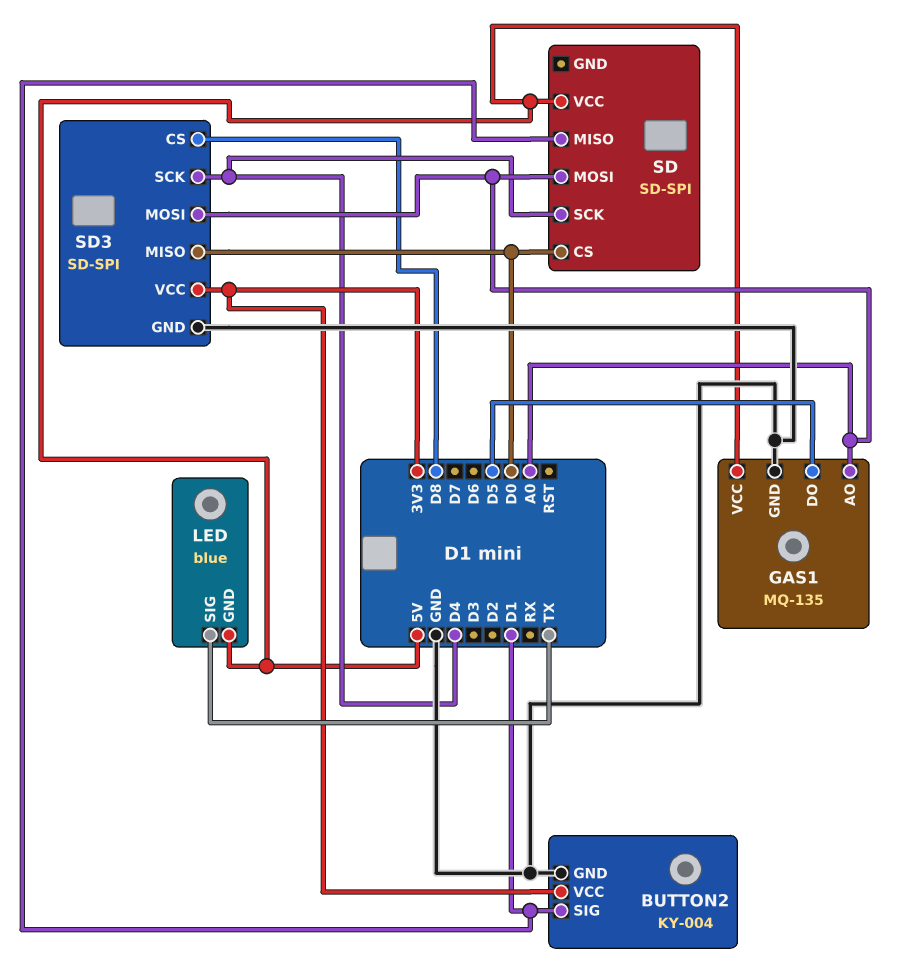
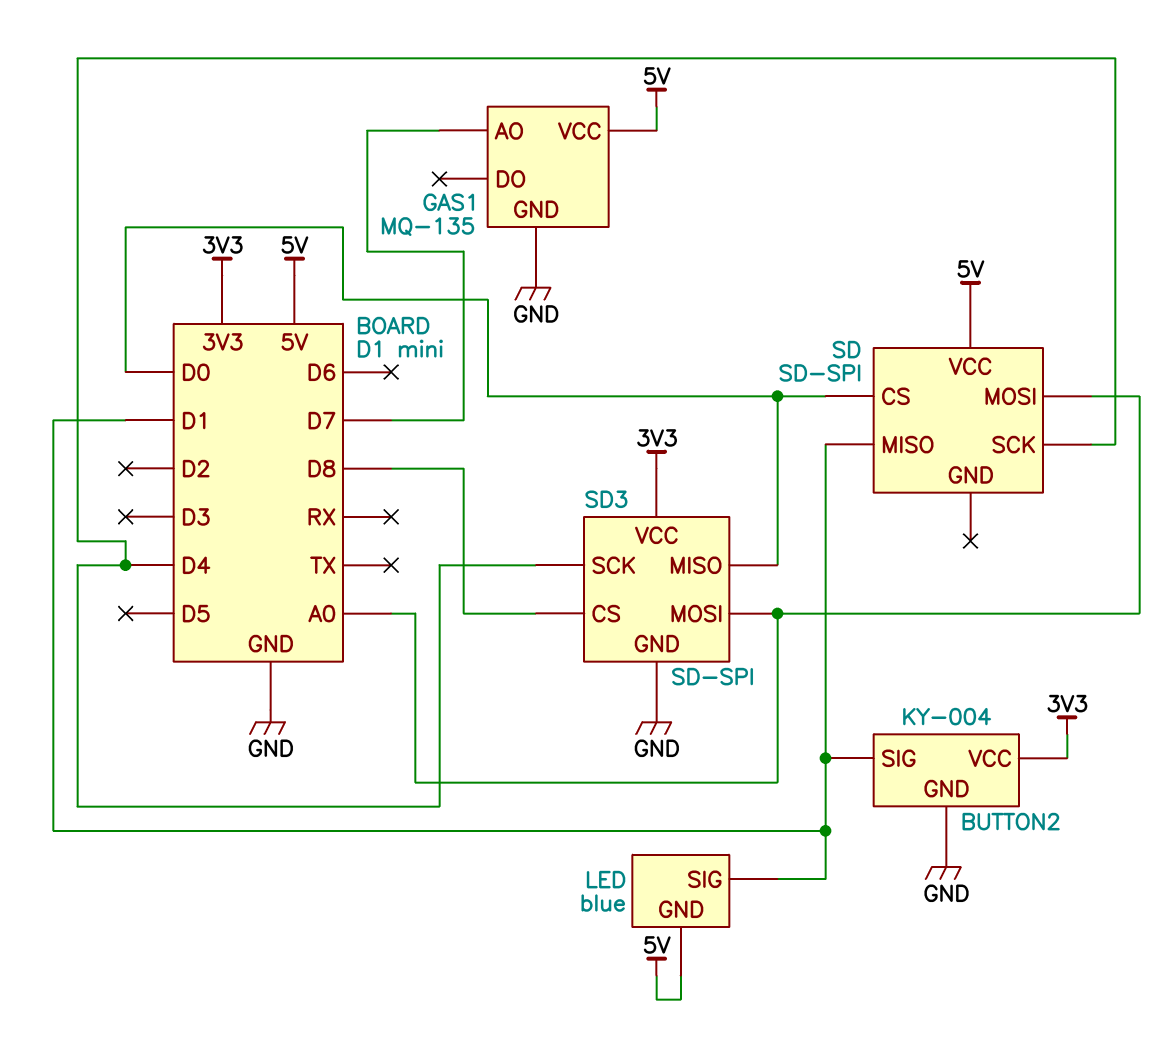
GAS1 pin AO: A0 -> D7
GAS1 pin DO: D5 -> none
LED pin SIG: TX -> D1

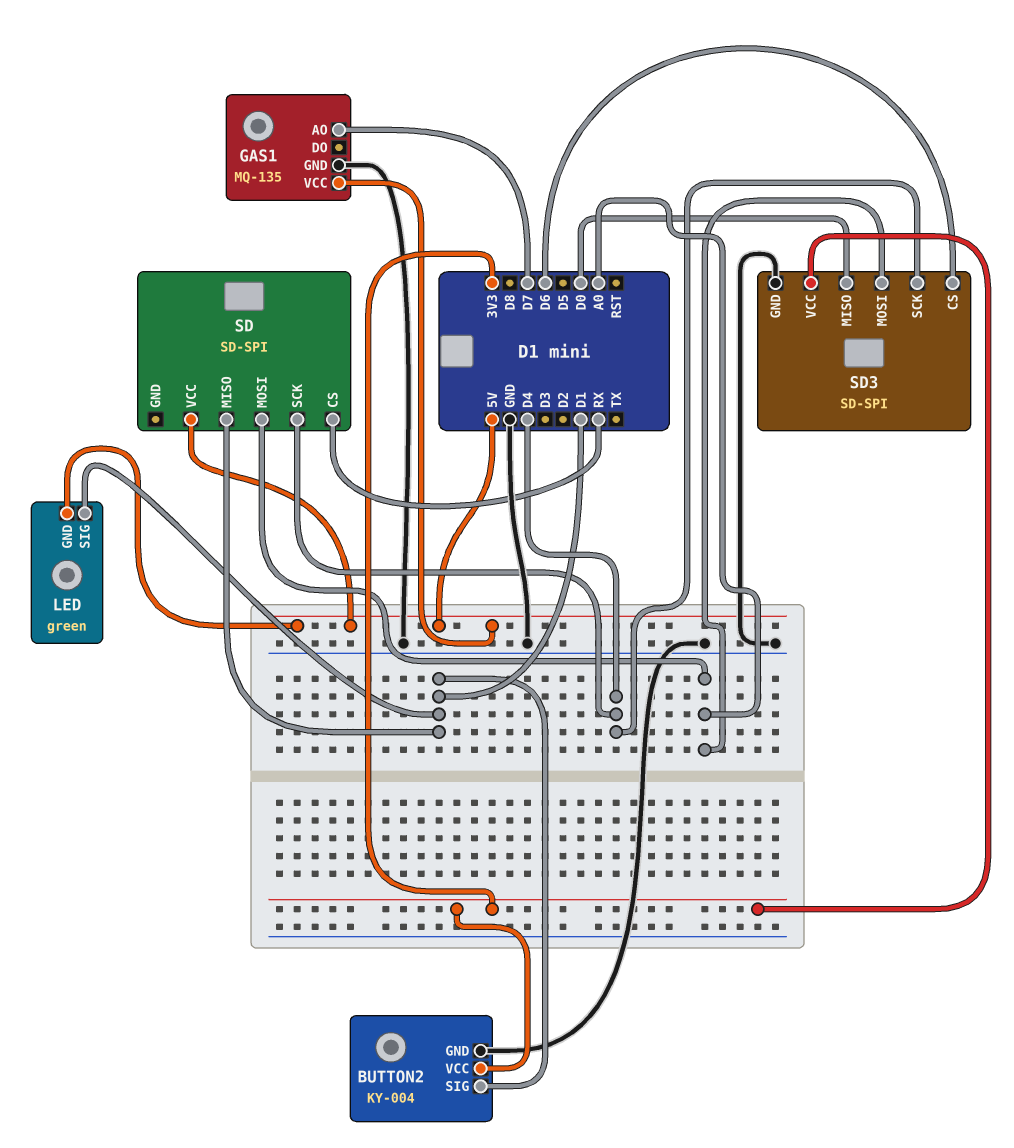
LED: blue -> green
SD pin CS: D0 -> RX
SD3 pin CS: D8 -> D6

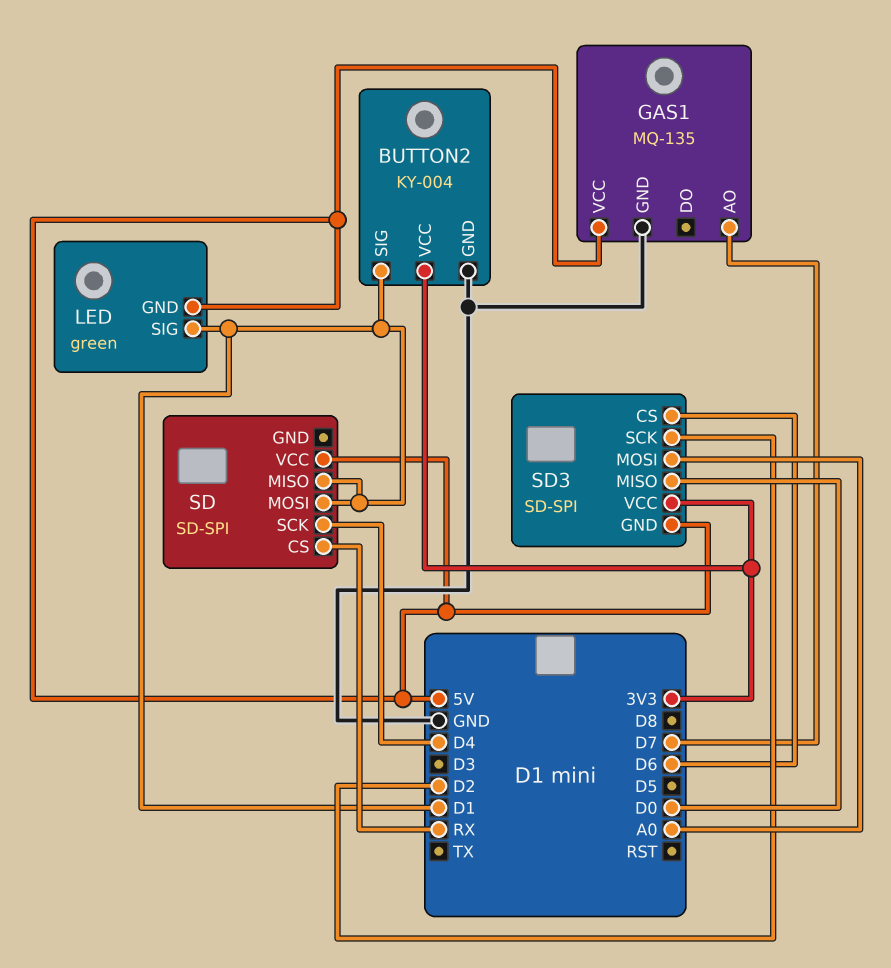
SD pin MOSI: A0 -> D1
SD3 pin GND: GND -> 5V
SD3 pin SCK: D4 -> D2

